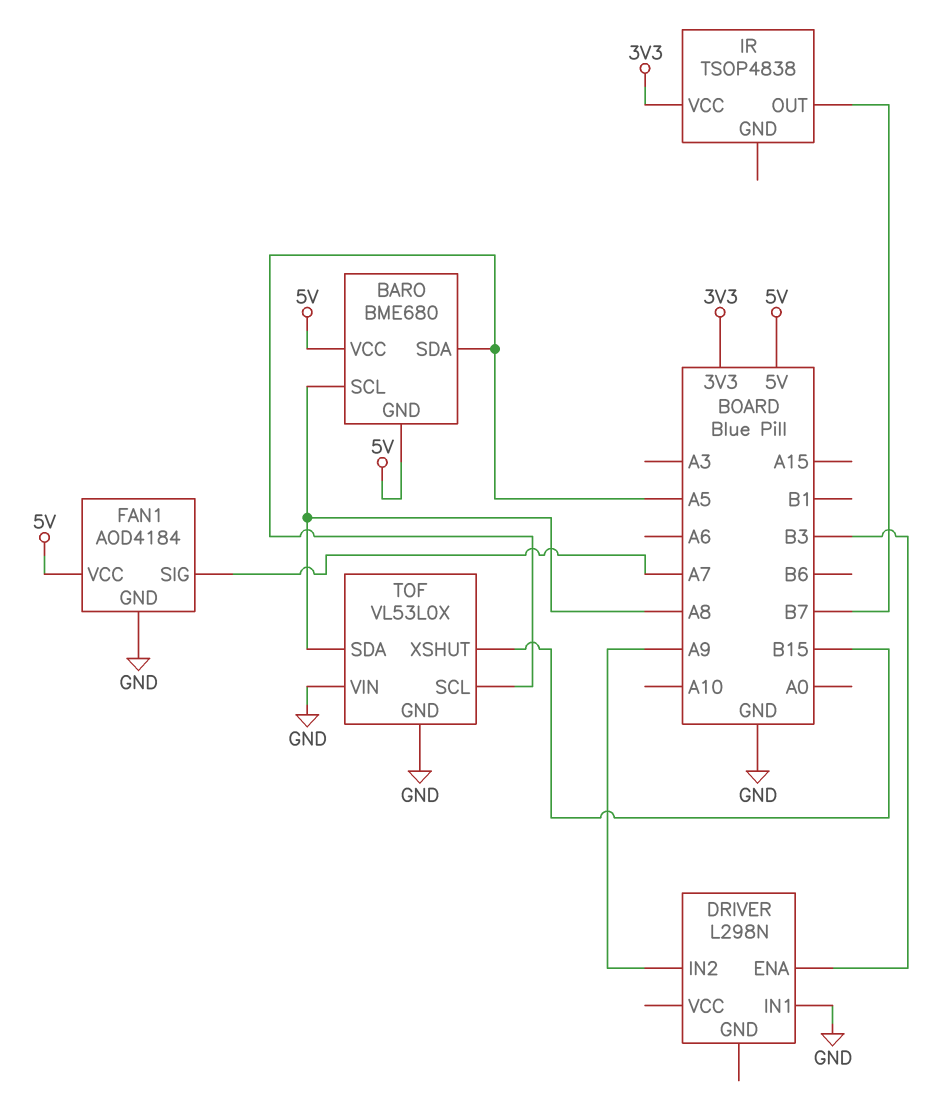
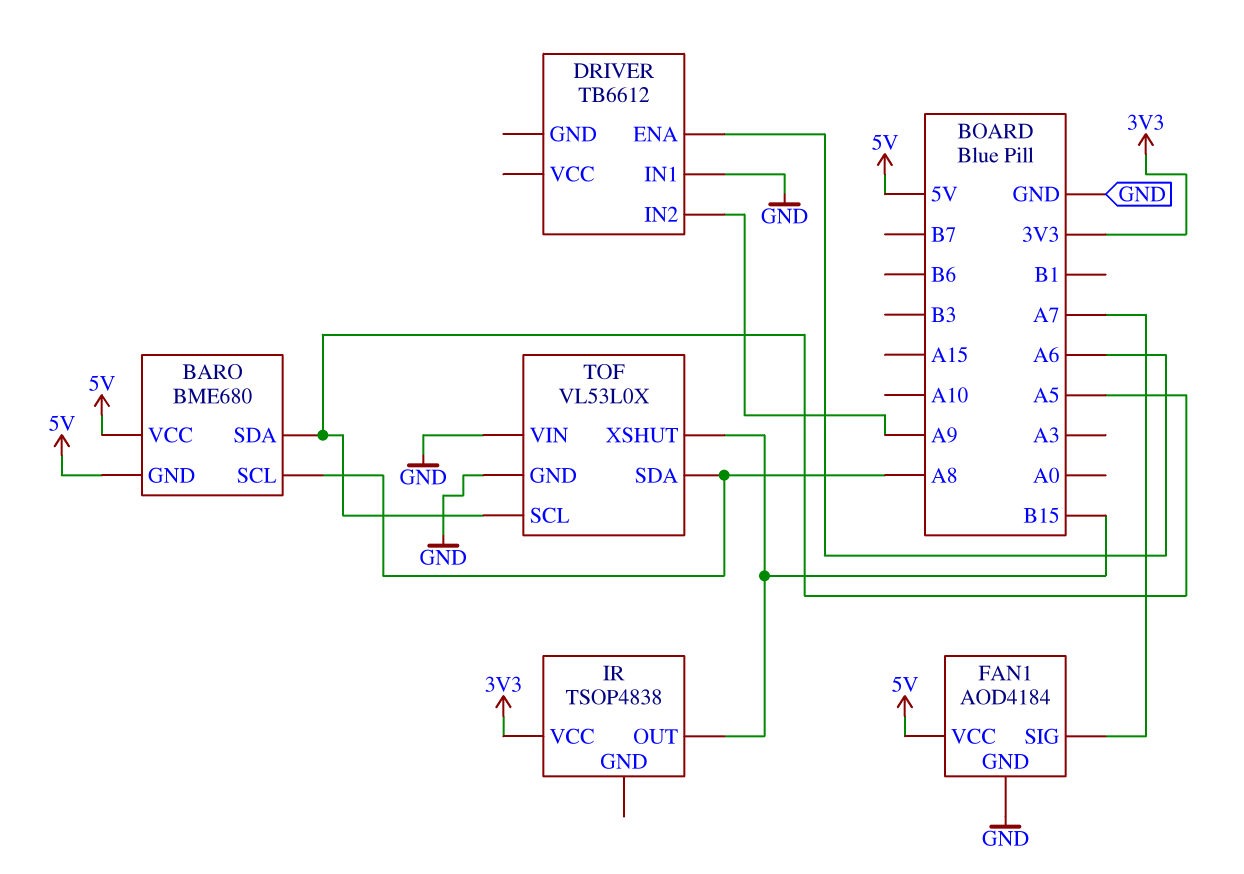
DRIVER: L298N -> TB6612
DRIVER pin ENA: B3 -> A6
IR pin OUT: B7 -> B15

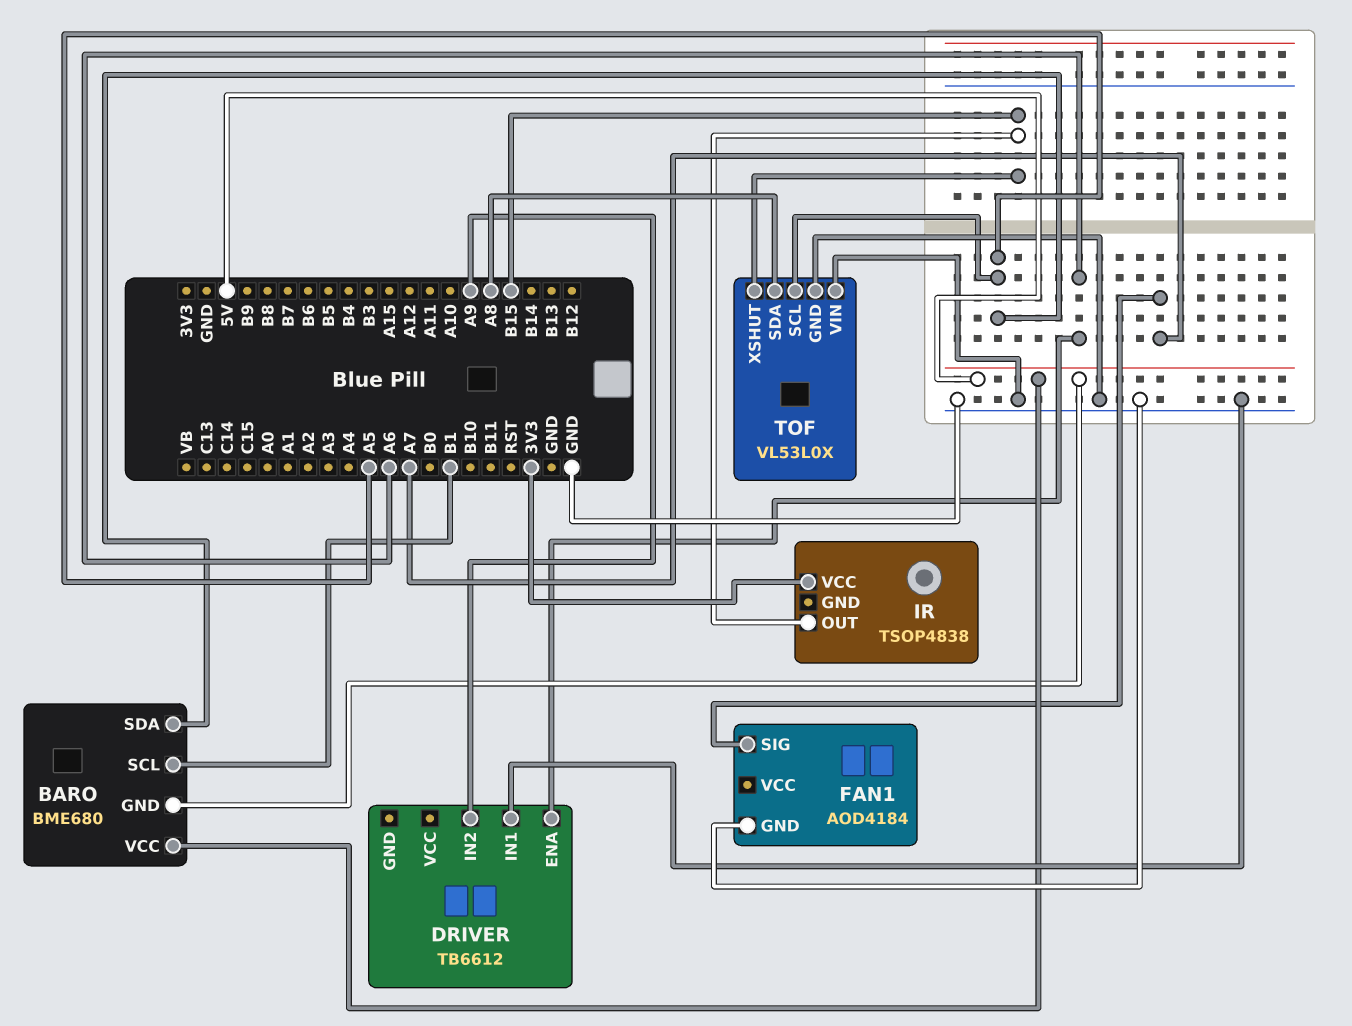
BARO pin SCL: A8 -> B1
FAN1 pin VCC: 5V -> none

